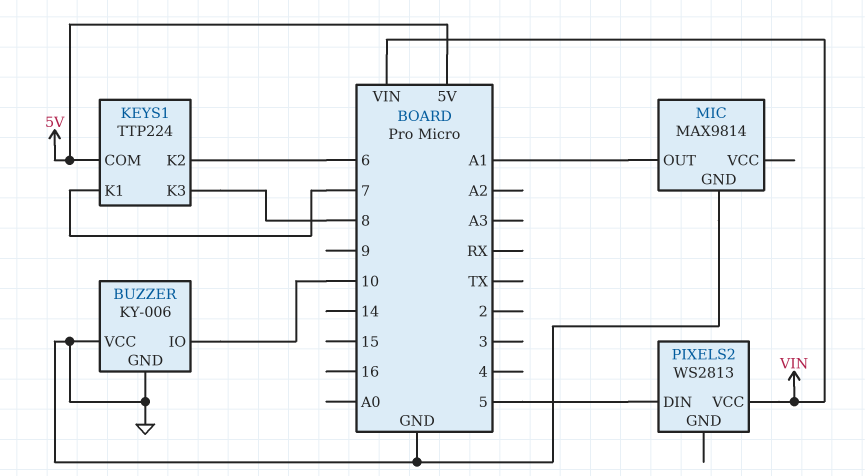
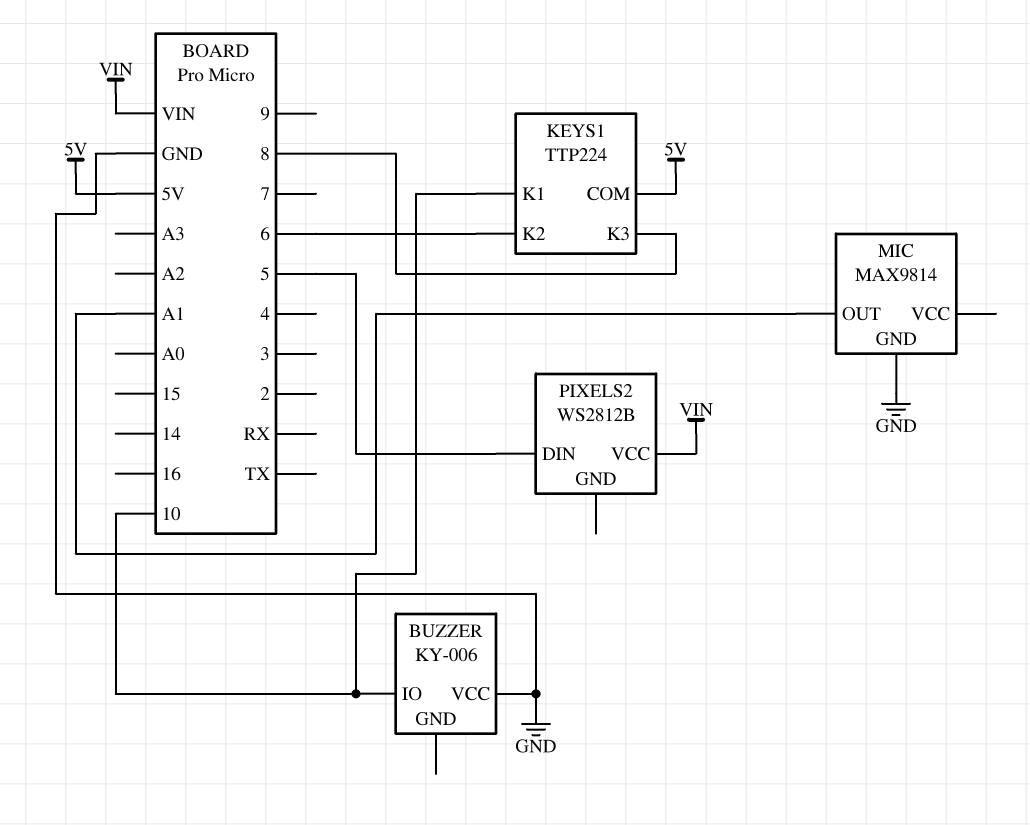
BUZZER pin GND: GND -> none
KEYS1 pin K1: 7 -> 10
PIXELS2: WS2813 -> WS2812B

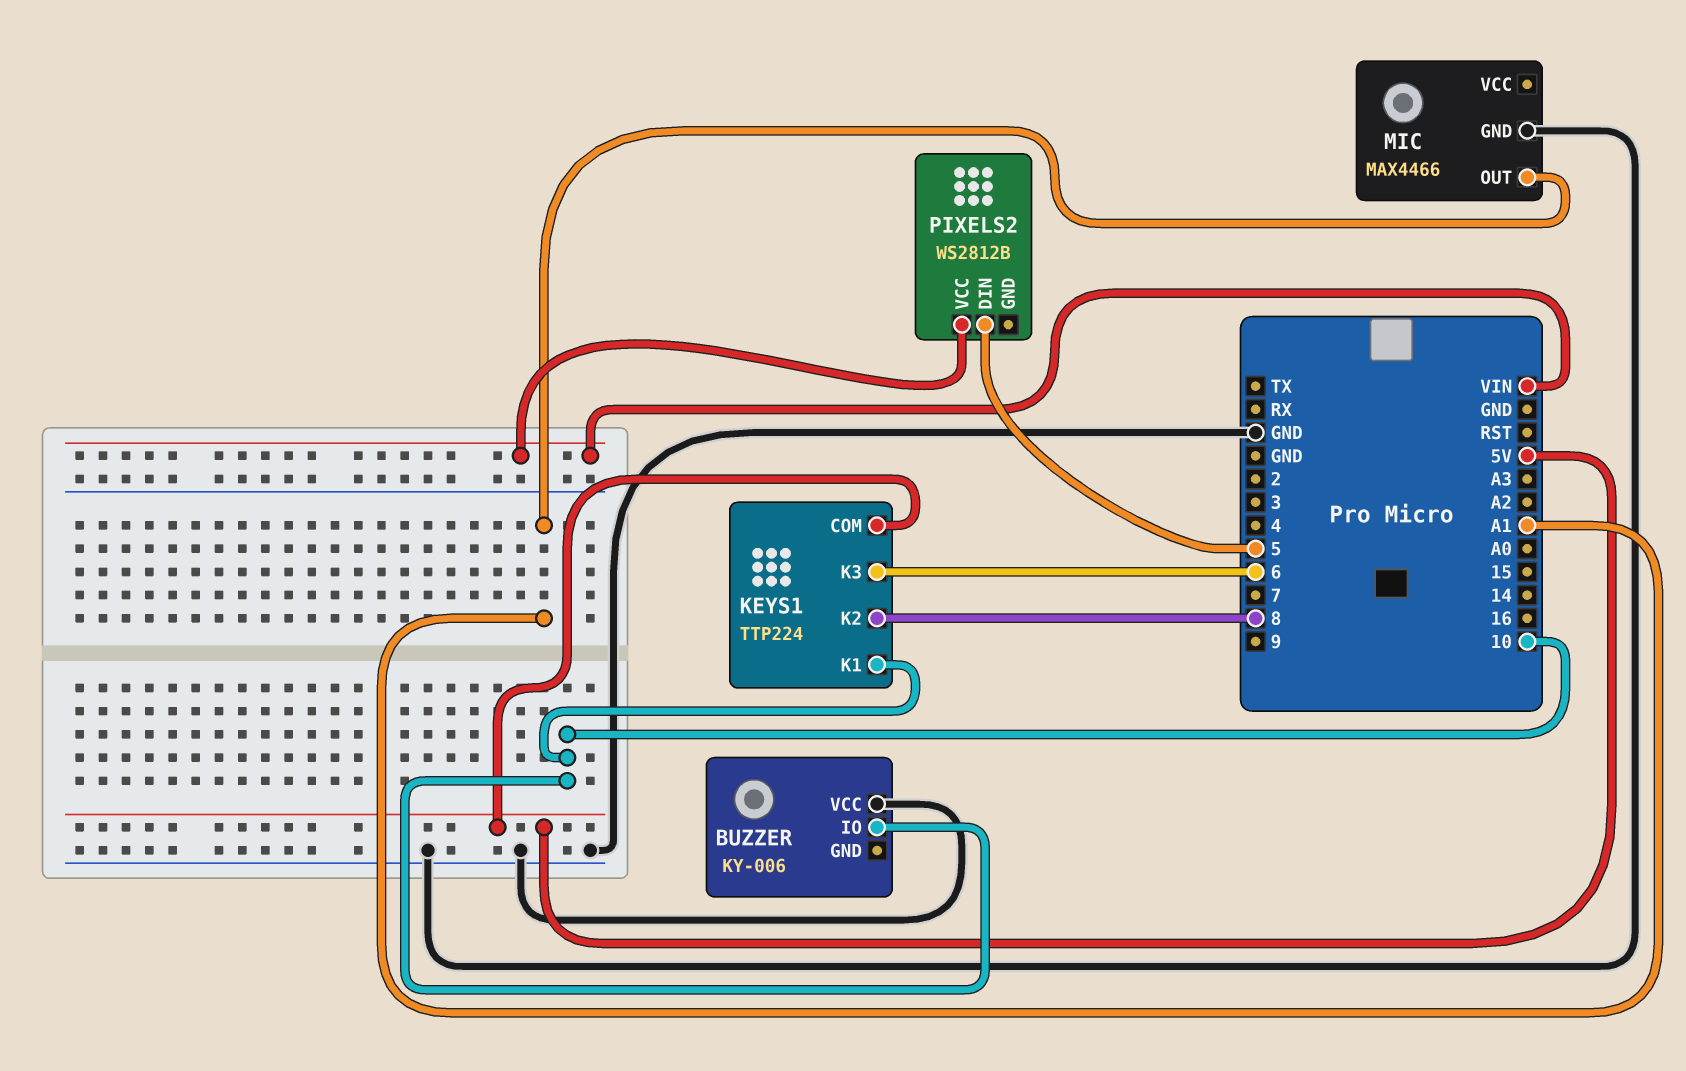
KEYS1 pin K2: 6 -> 8
KEYS1 pin K3: 8 -> 6
MIC: MAX9814 -> MAX4466

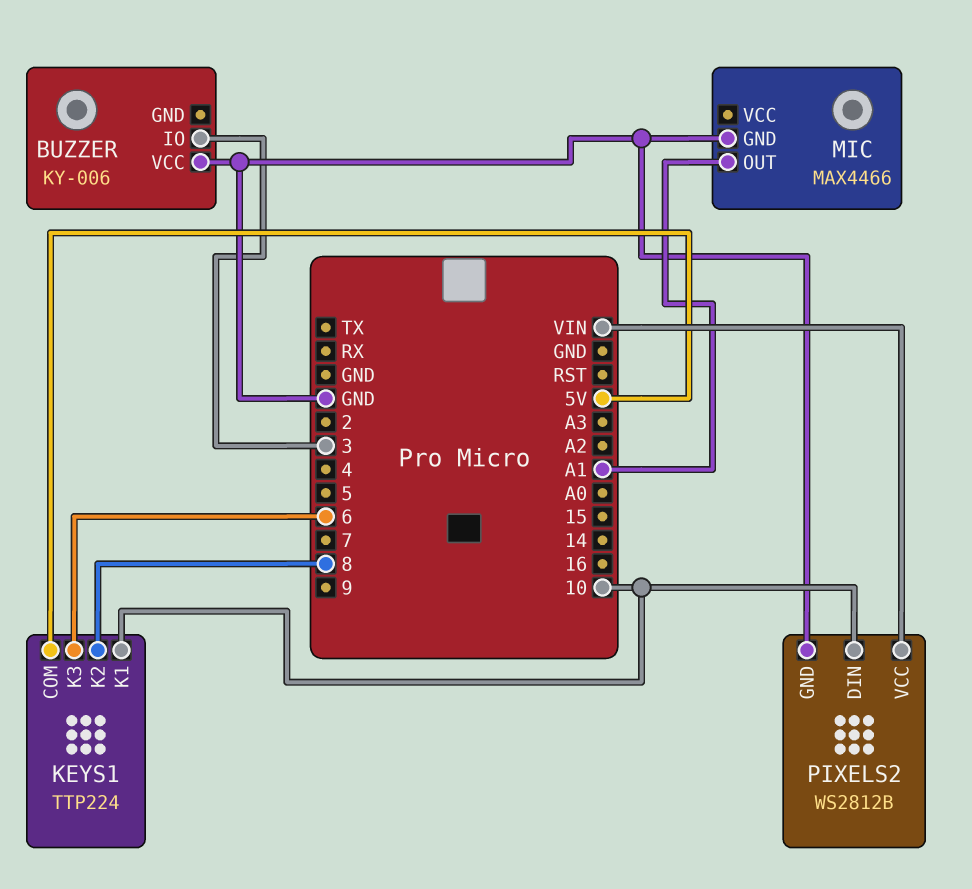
BUZZER pin IO: 10 -> 3
PIXELS2 pin DIN: 5 -> 10
PIXELS2 pin GND: none -> GND

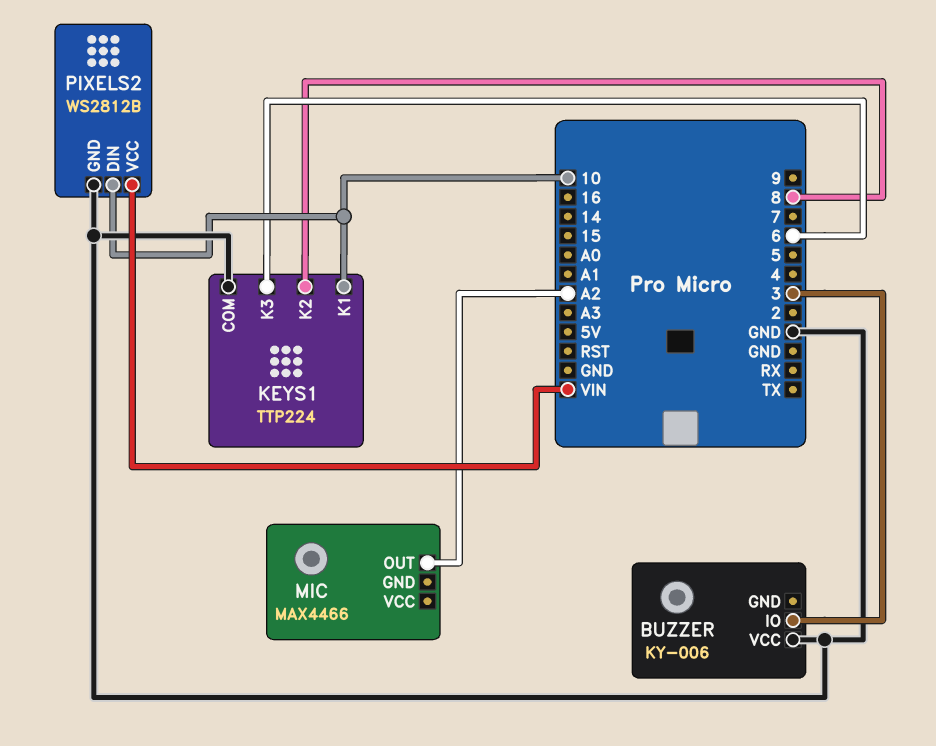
KEYS1 pin COM: 5V -> GND
MIC pin GND: GND -> none
MIC pin OUT: A1 -> A2

